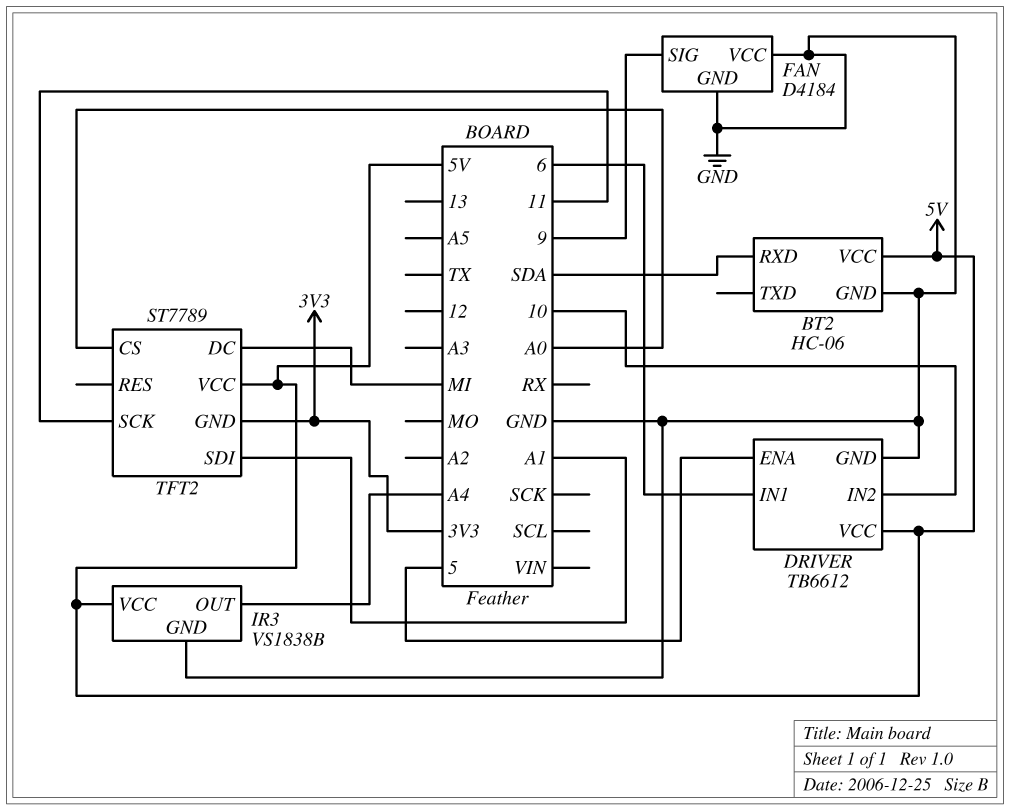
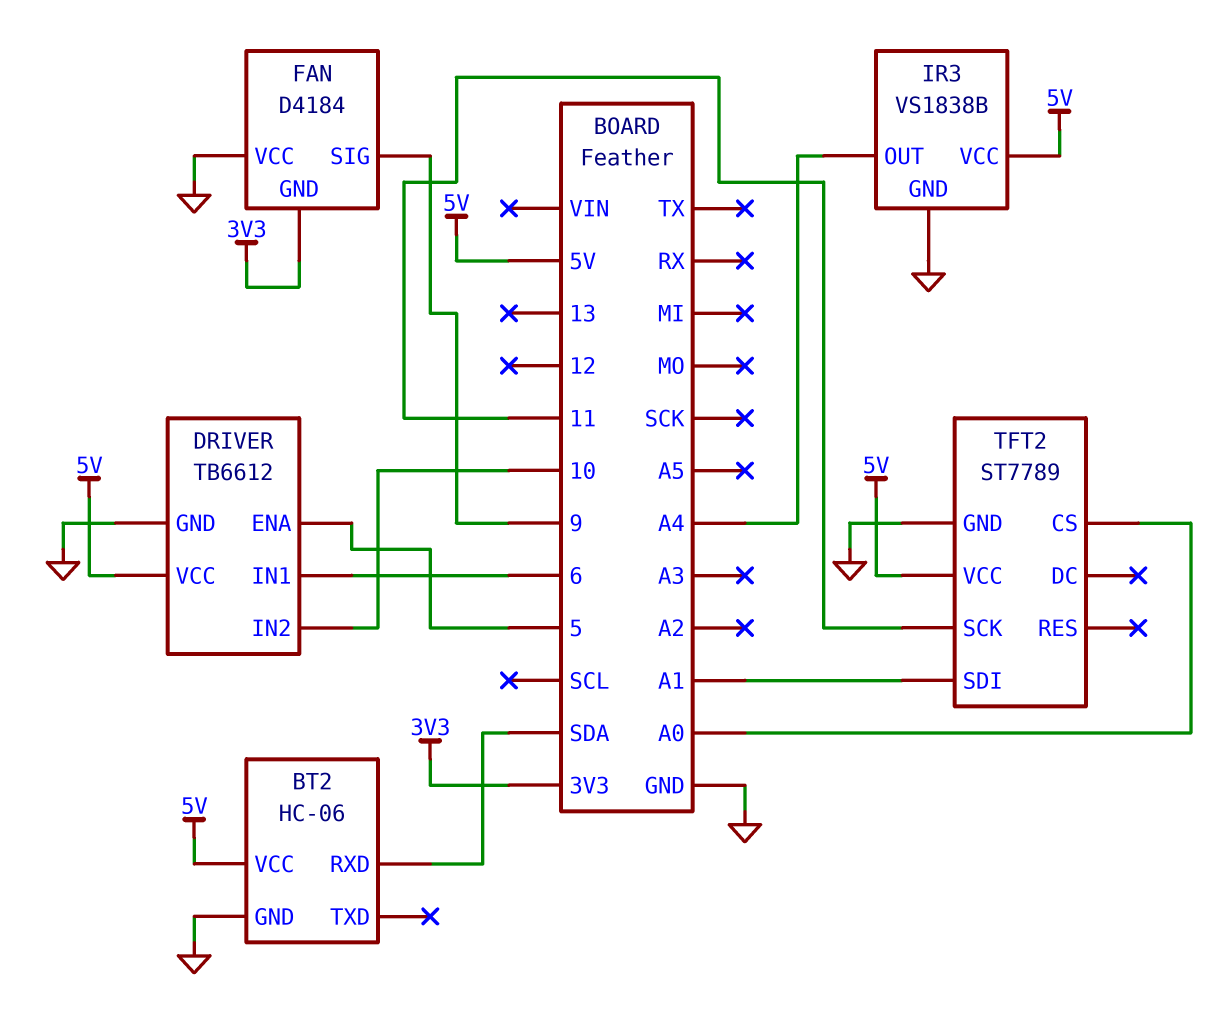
FAN pin GND: GND -> 3V3
TFT2 pin DC: MI -> none
TFT2 pin GND: 3V3 -> GND

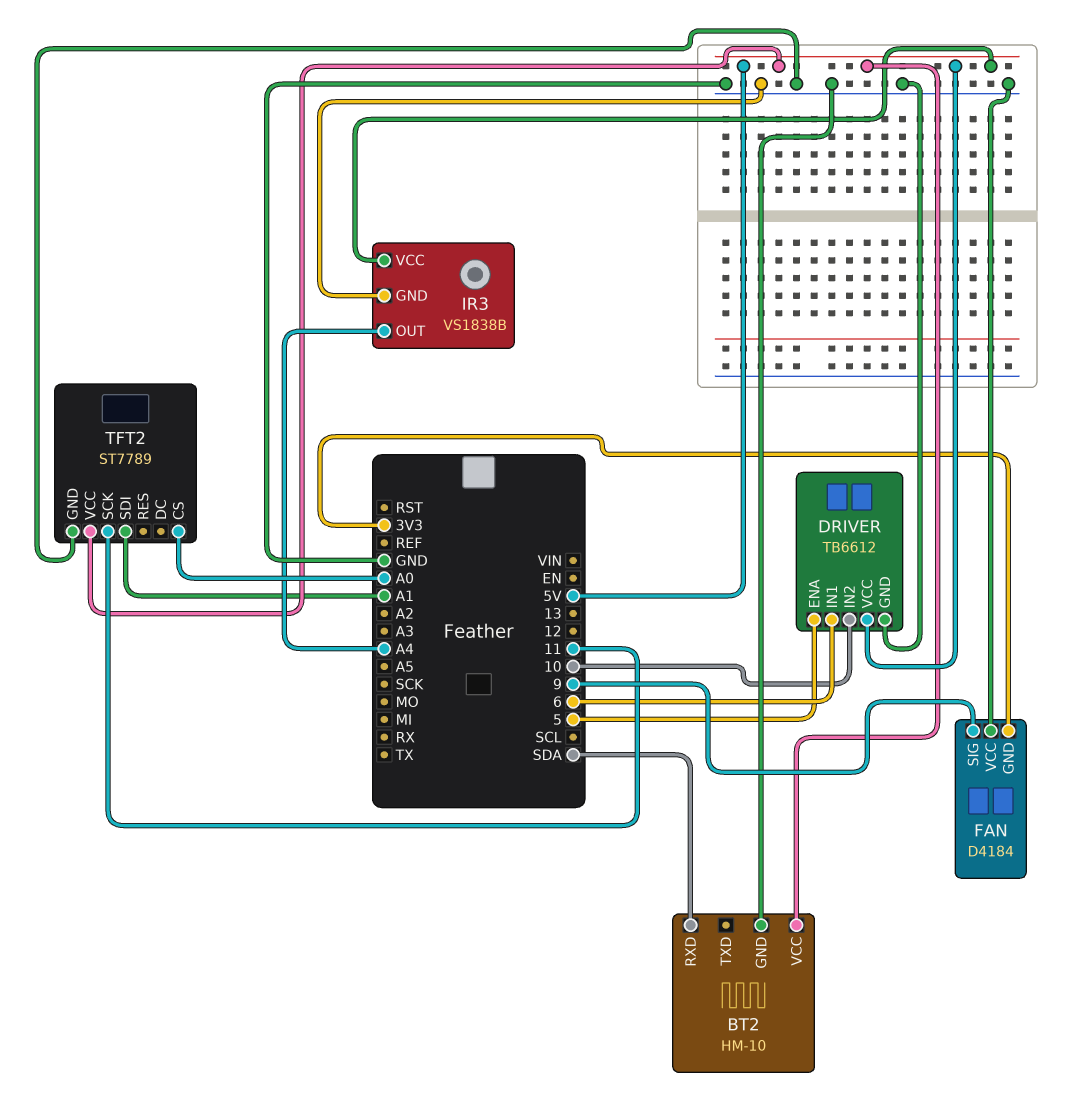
BT2: HC-06 -> HM-10

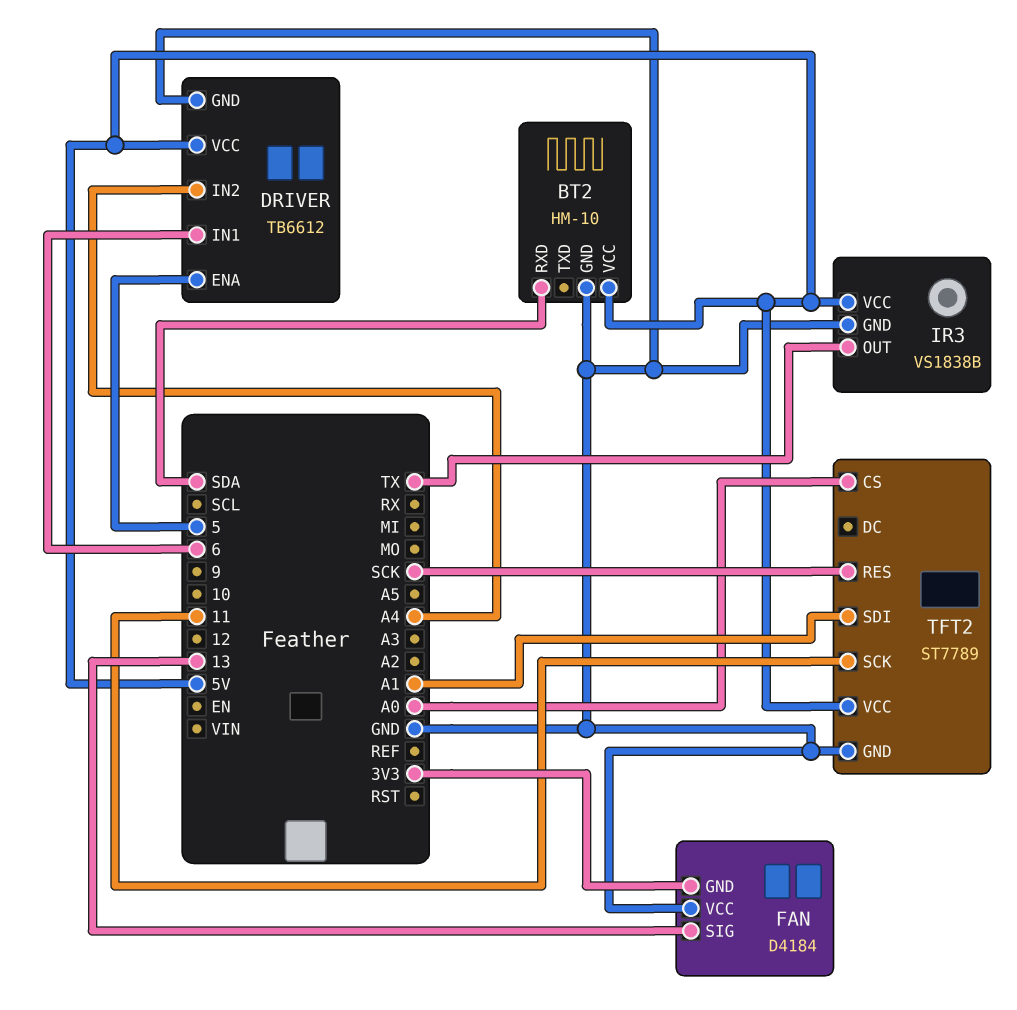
DRIVER pin IN2: 10 -> A4
FAN pin SIG: 9 -> 13
IR3 pin OUT: A4 -> TX
TFT2 pin RES: none -> SCK

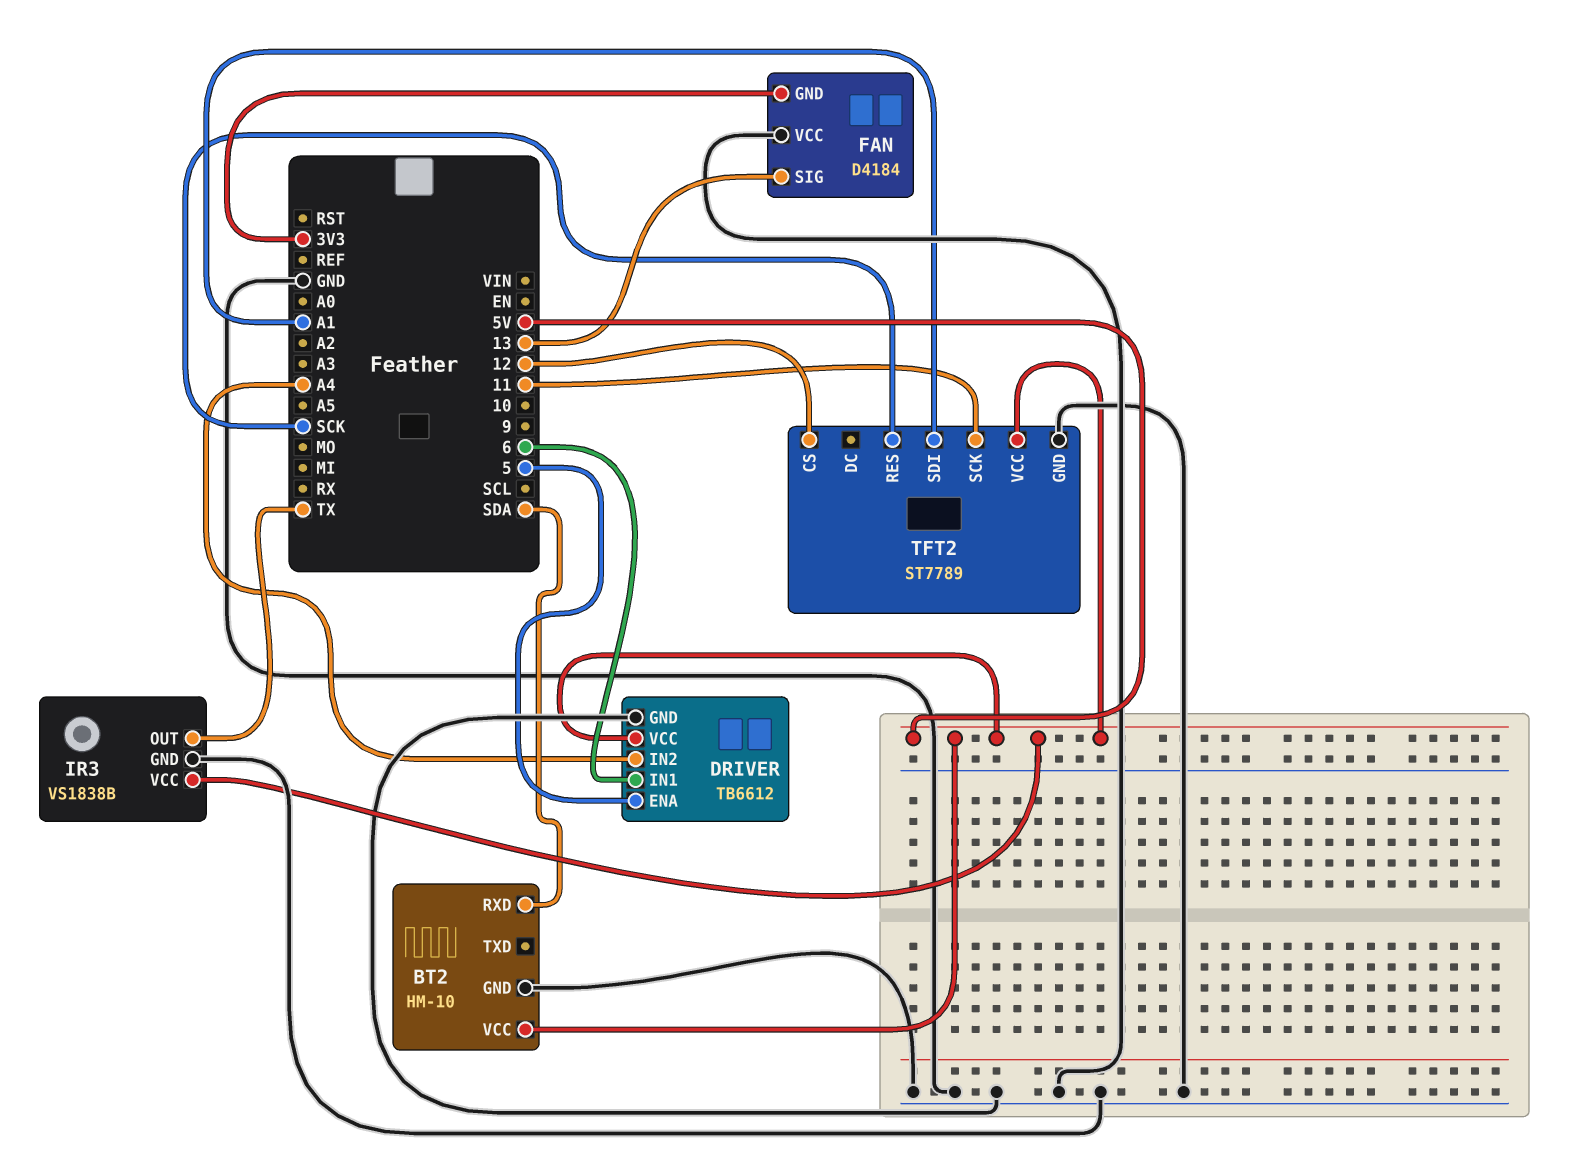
TFT2 pin CS: A0 -> 12

